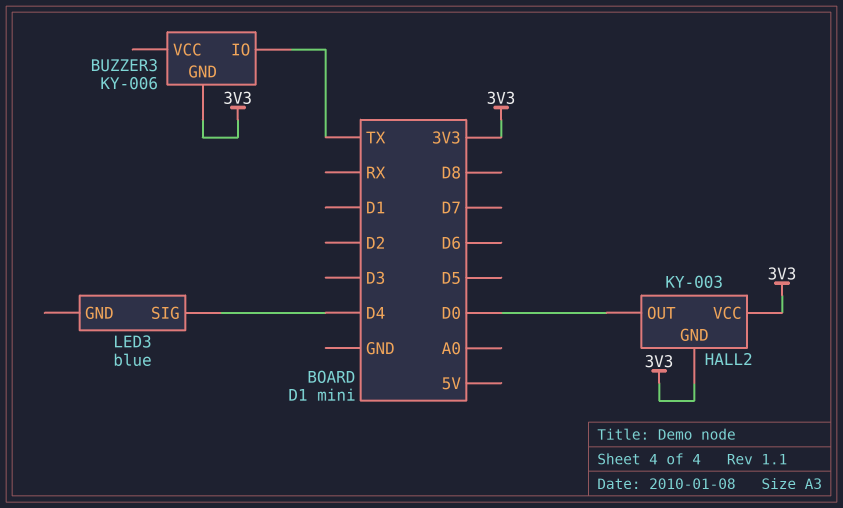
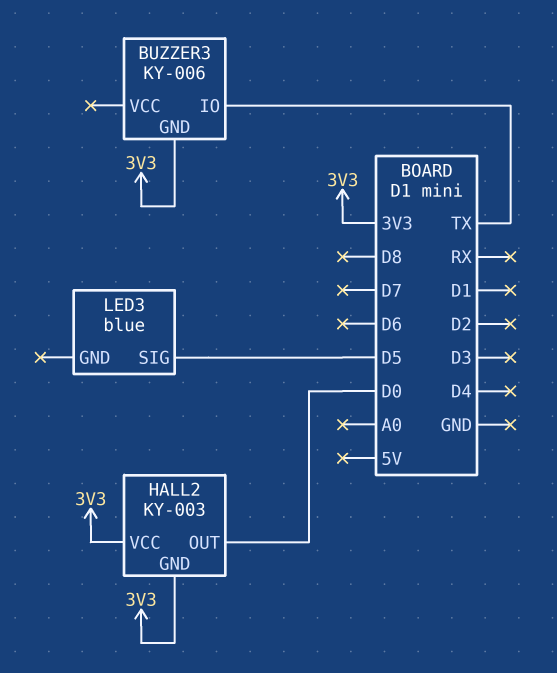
LED3 pin SIG: D4 -> D5

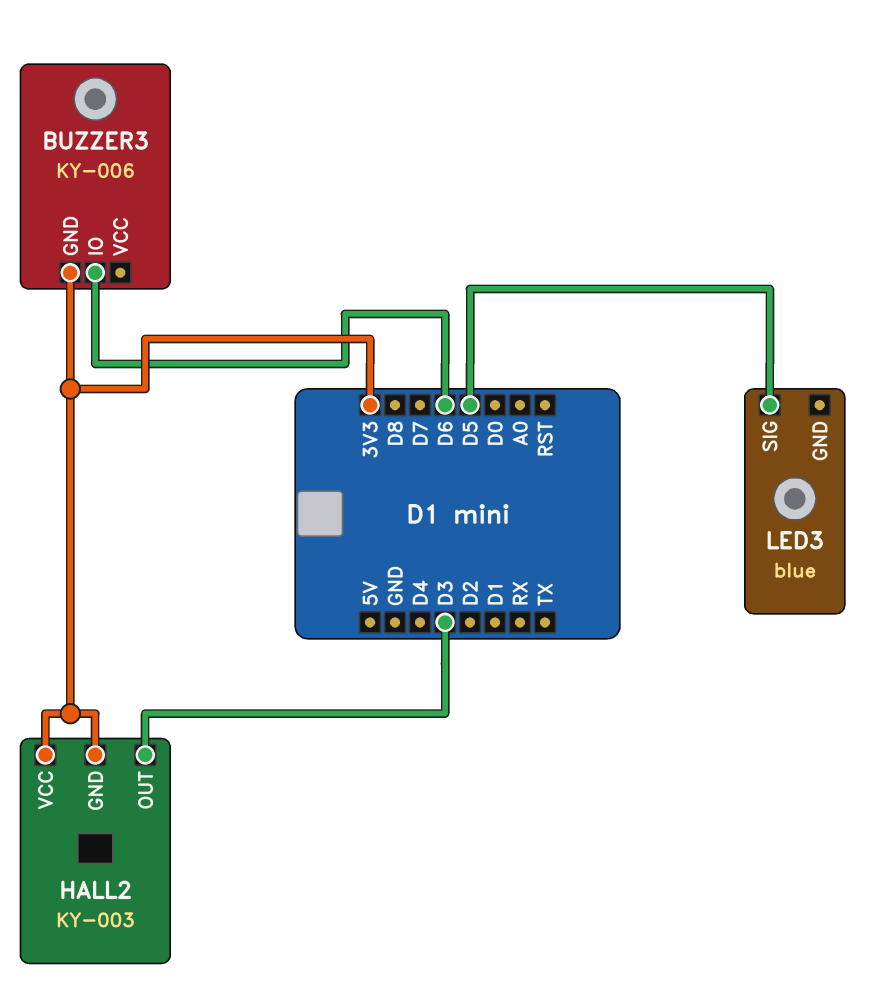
BUZZER3 pin IO: TX -> D6
HALL2 pin OUT: D0 -> D3

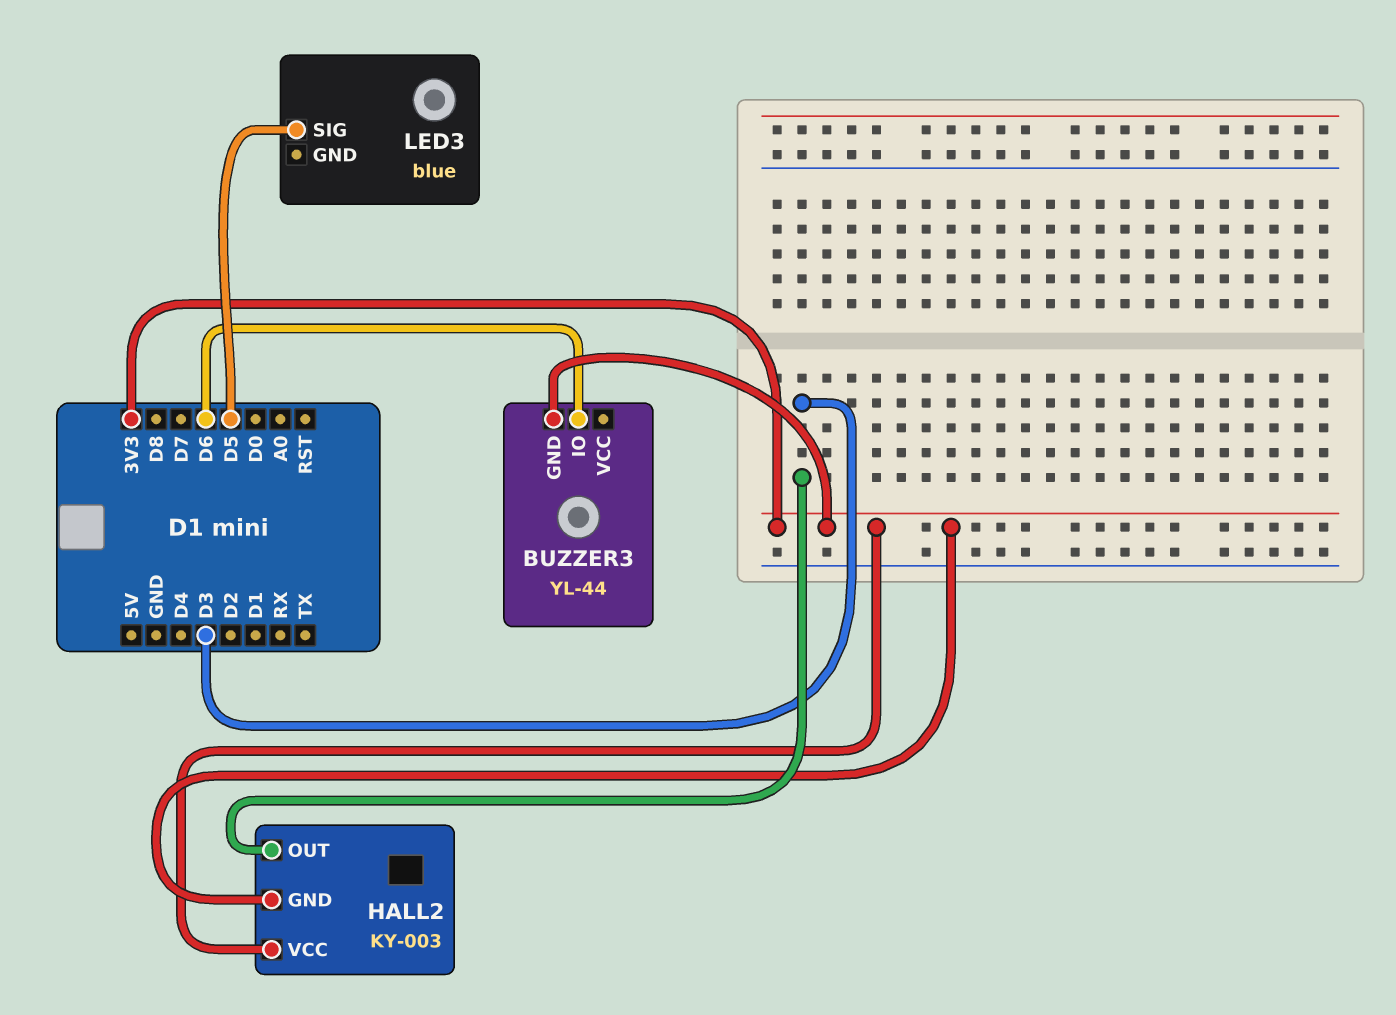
BUZZER3: KY-006 -> YL-44

